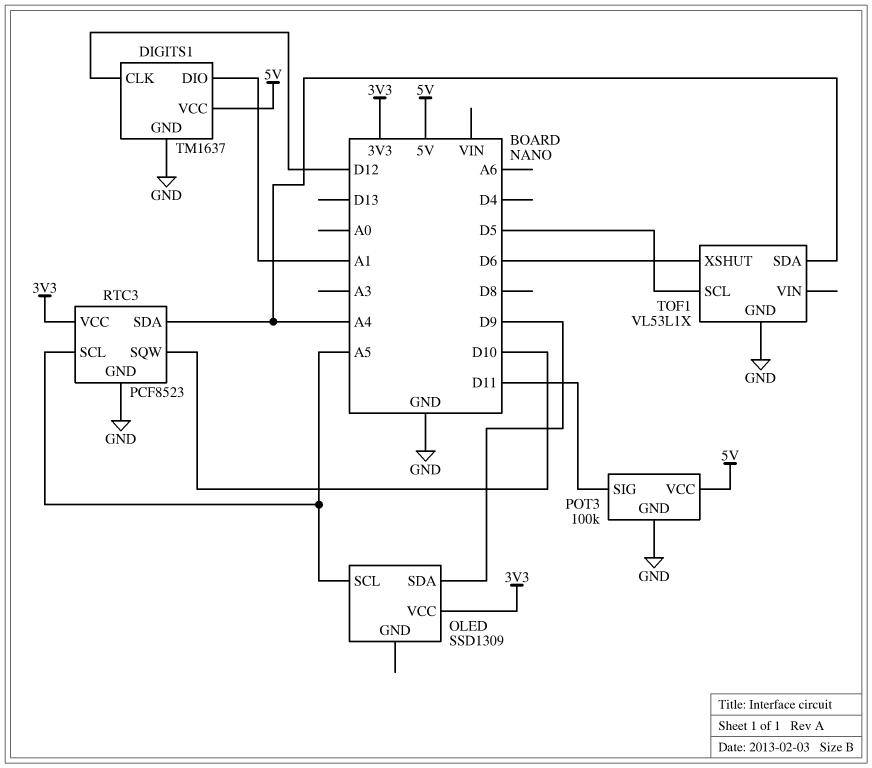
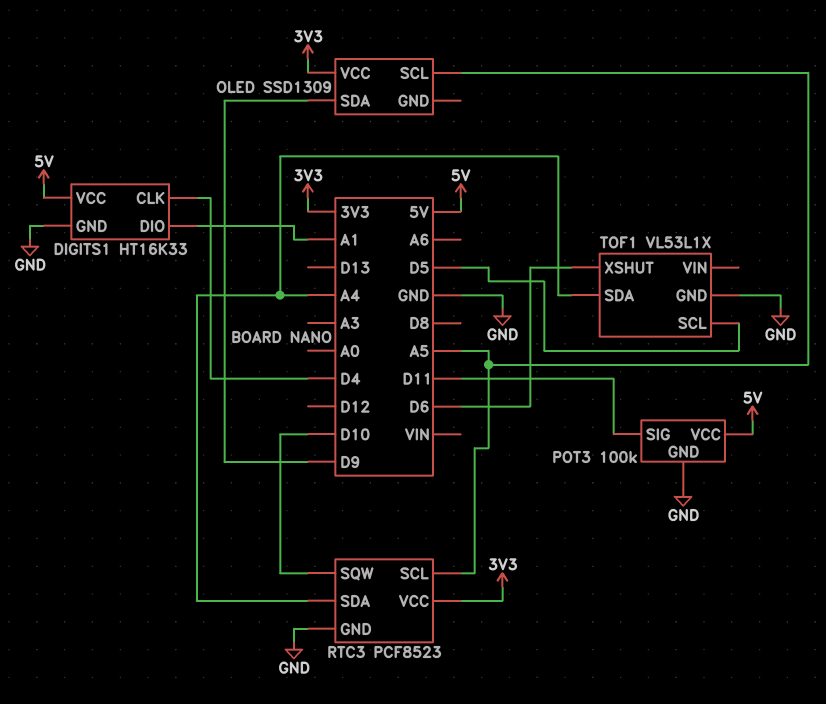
DIGITS1: TM1637 -> HT16K33
DIGITS1 pin CLK: D12 -> D4

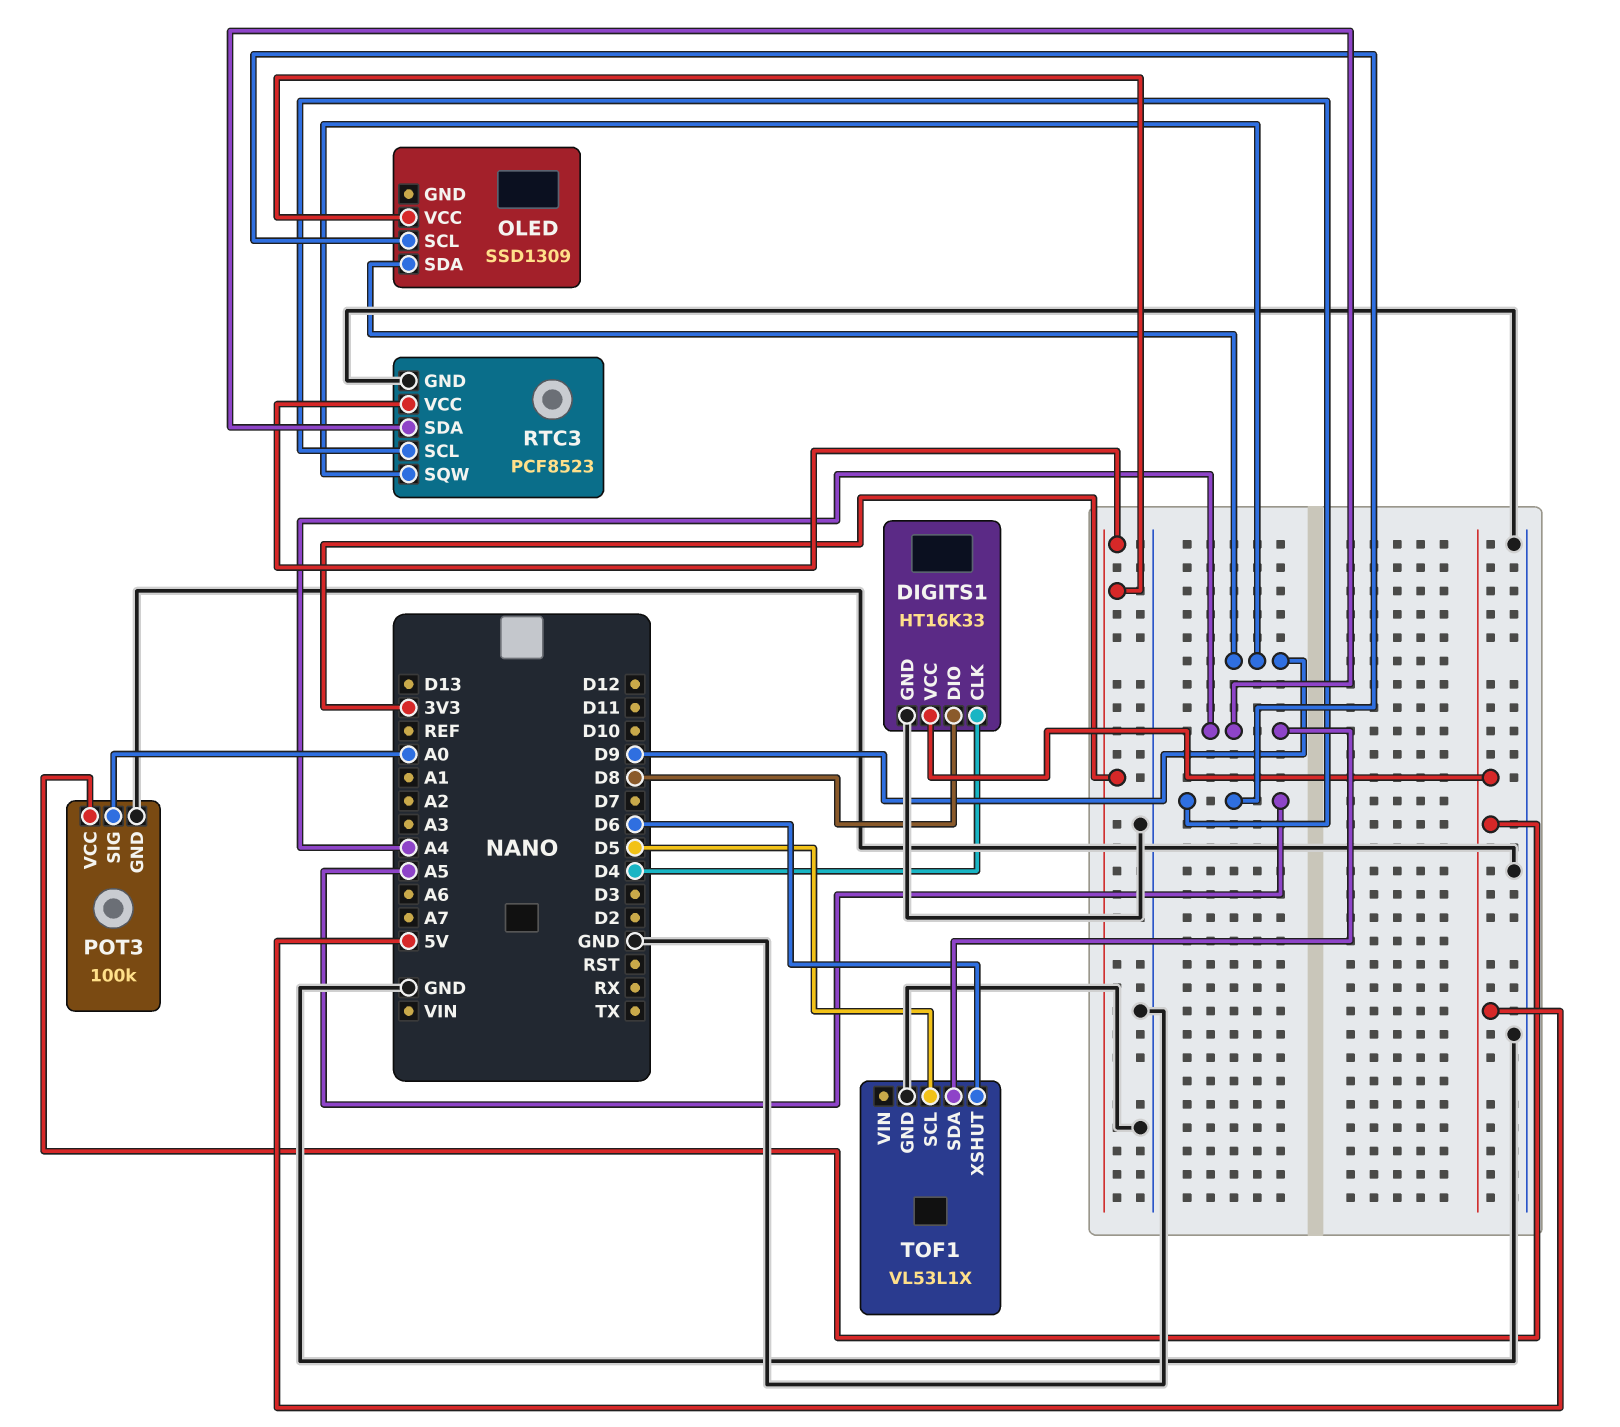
DIGITS1 pin DIO: A1 -> D8
POT3 pin SIG: D11 -> A0
RTC3 pin SQW: D10 -> D9

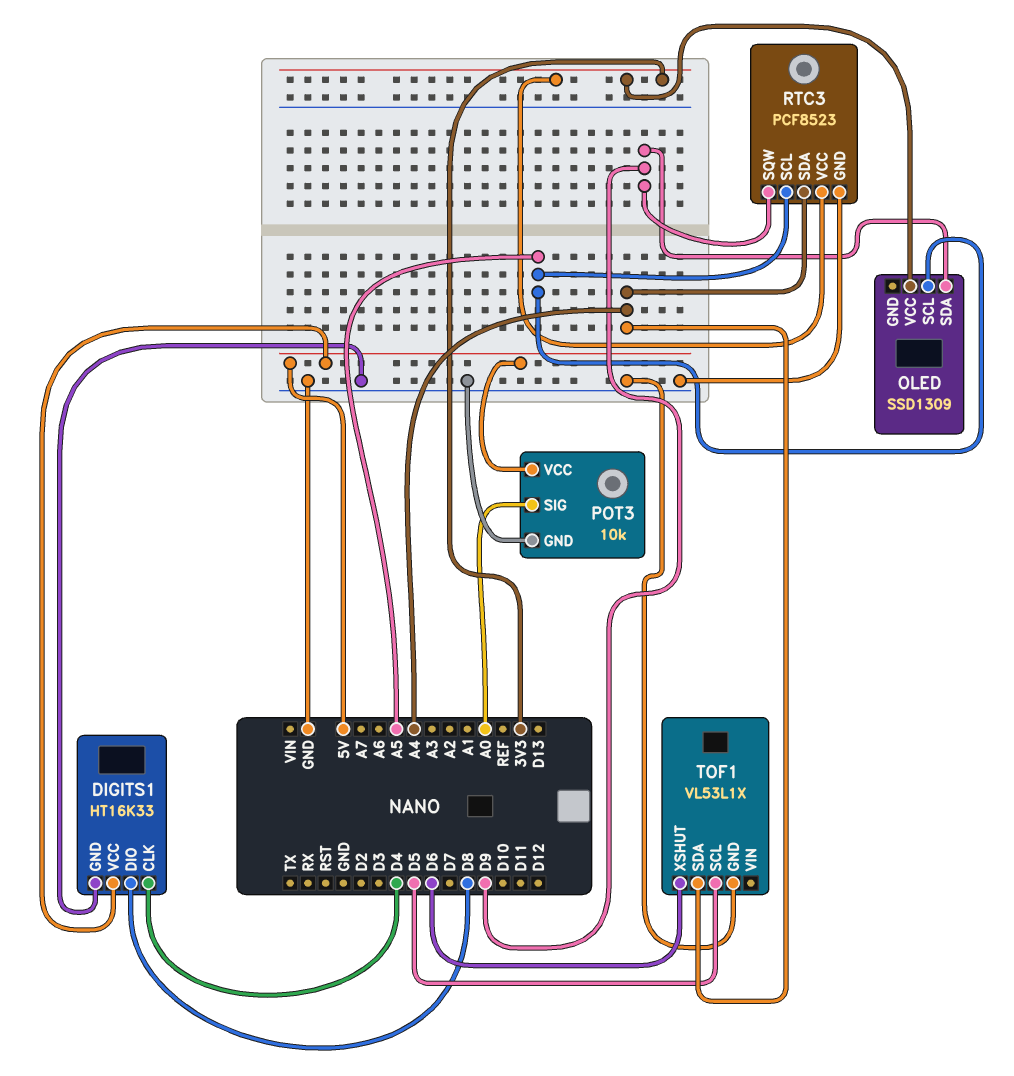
POT3: 100k -> 10k

